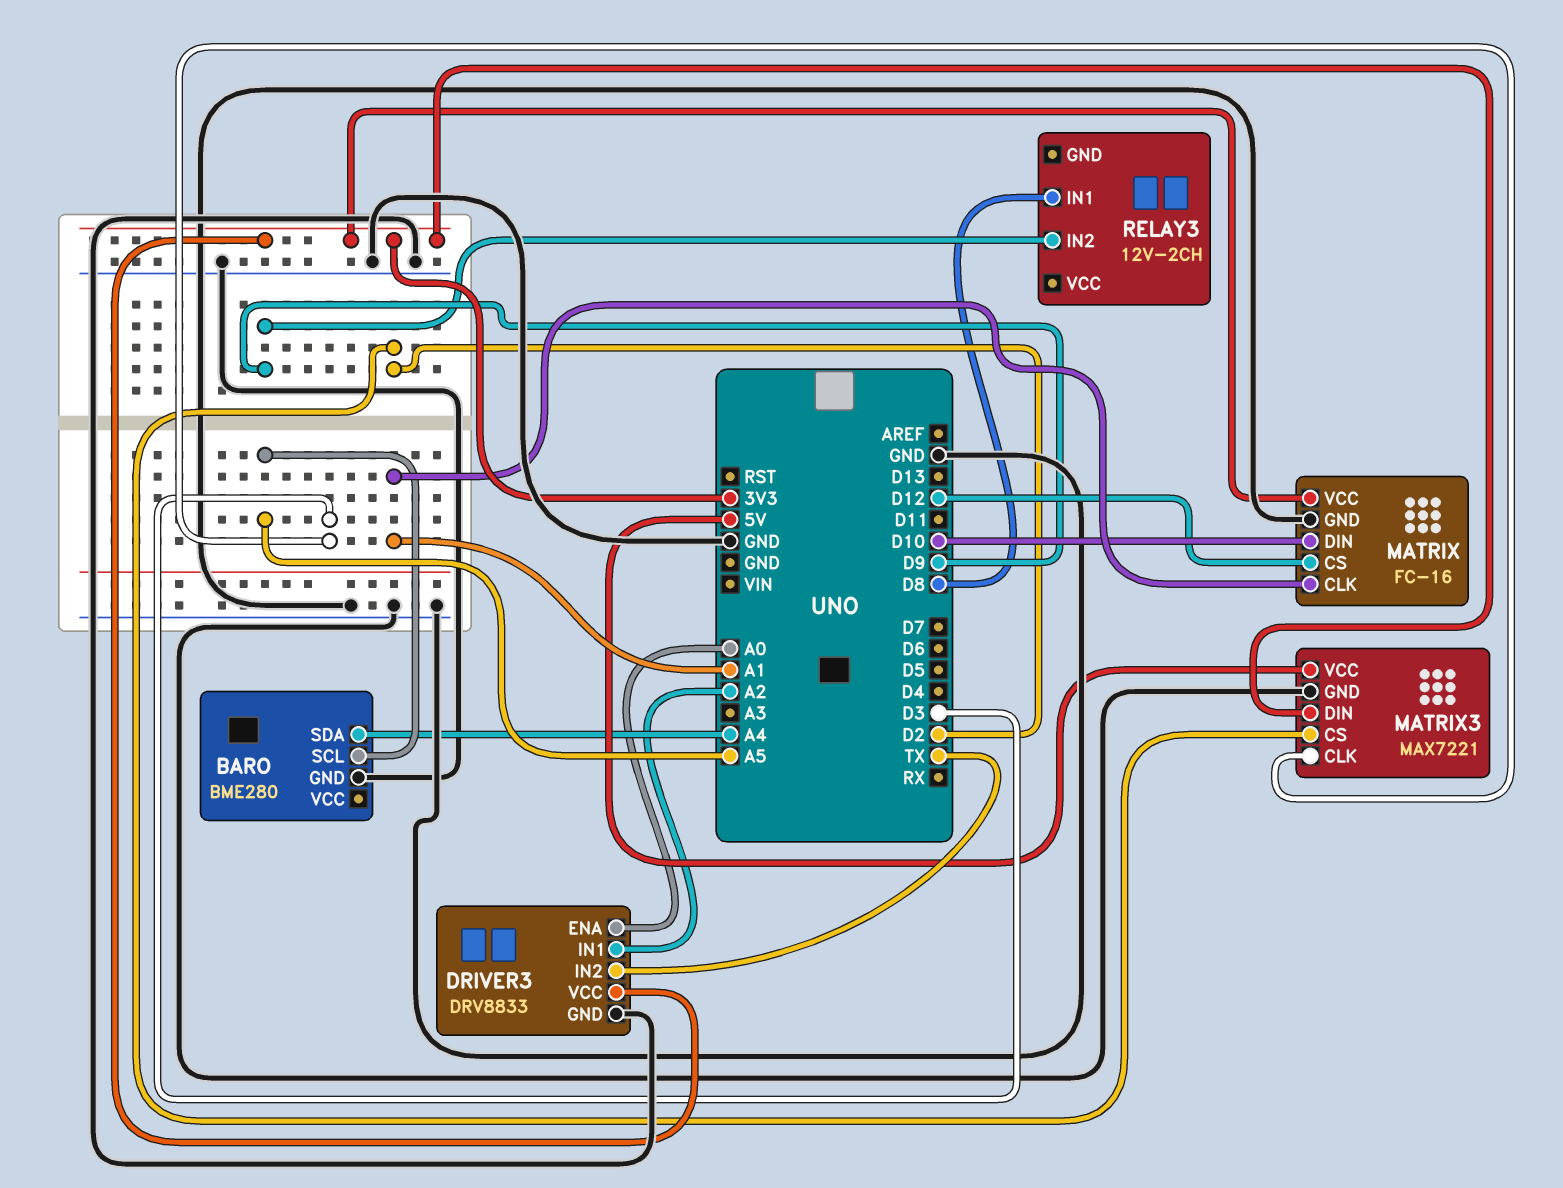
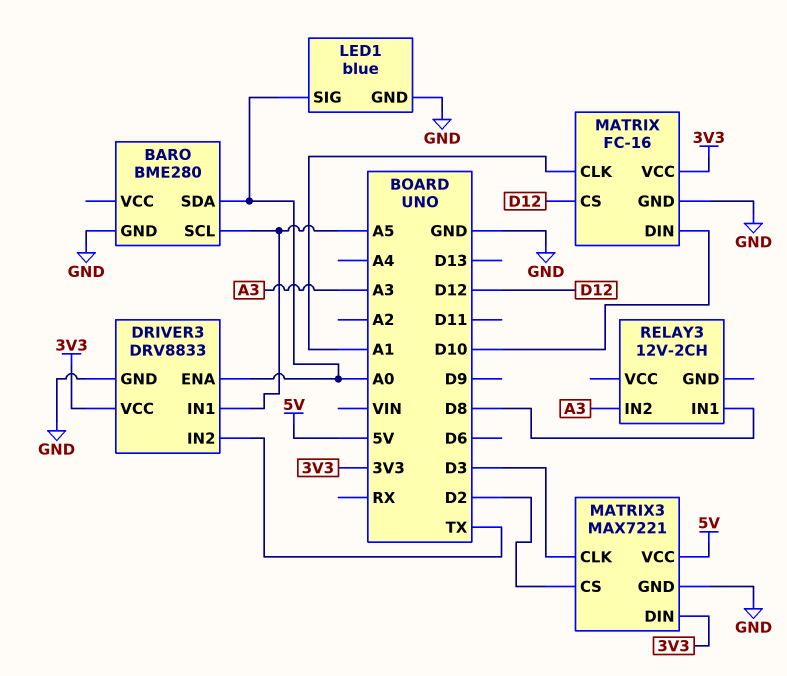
BARO pin SDA: A4 -> A0
DRIVER3 pin IN1: A2 -> A5
LED1: none -> blue
LED1 pin GND: none -> GND
LED1 pin SIG: none -> A0
RELAY3 pin IN2: D9 -> A3

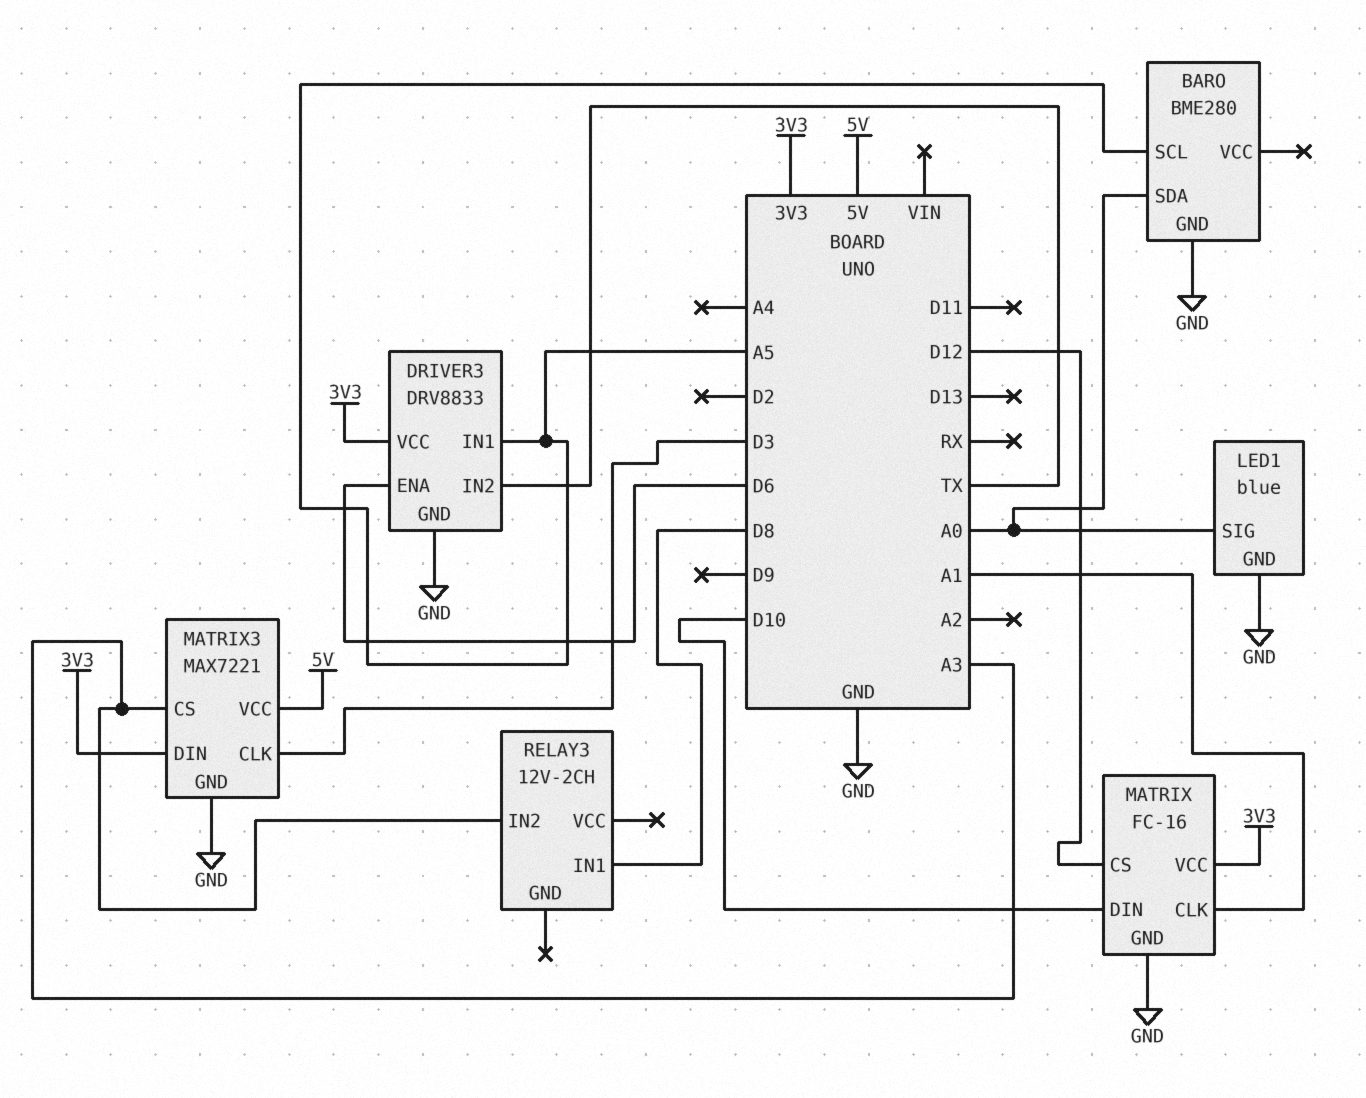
DRIVER3 pin ENA: A0 -> D6
MATRIX3 pin CS: D2 -> A3

